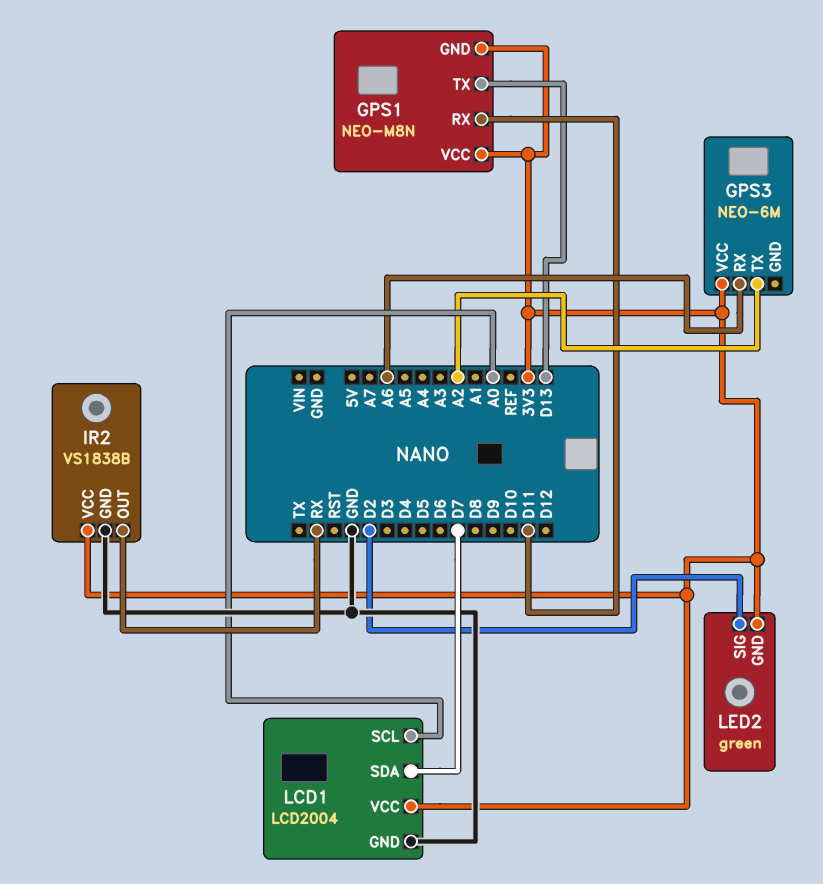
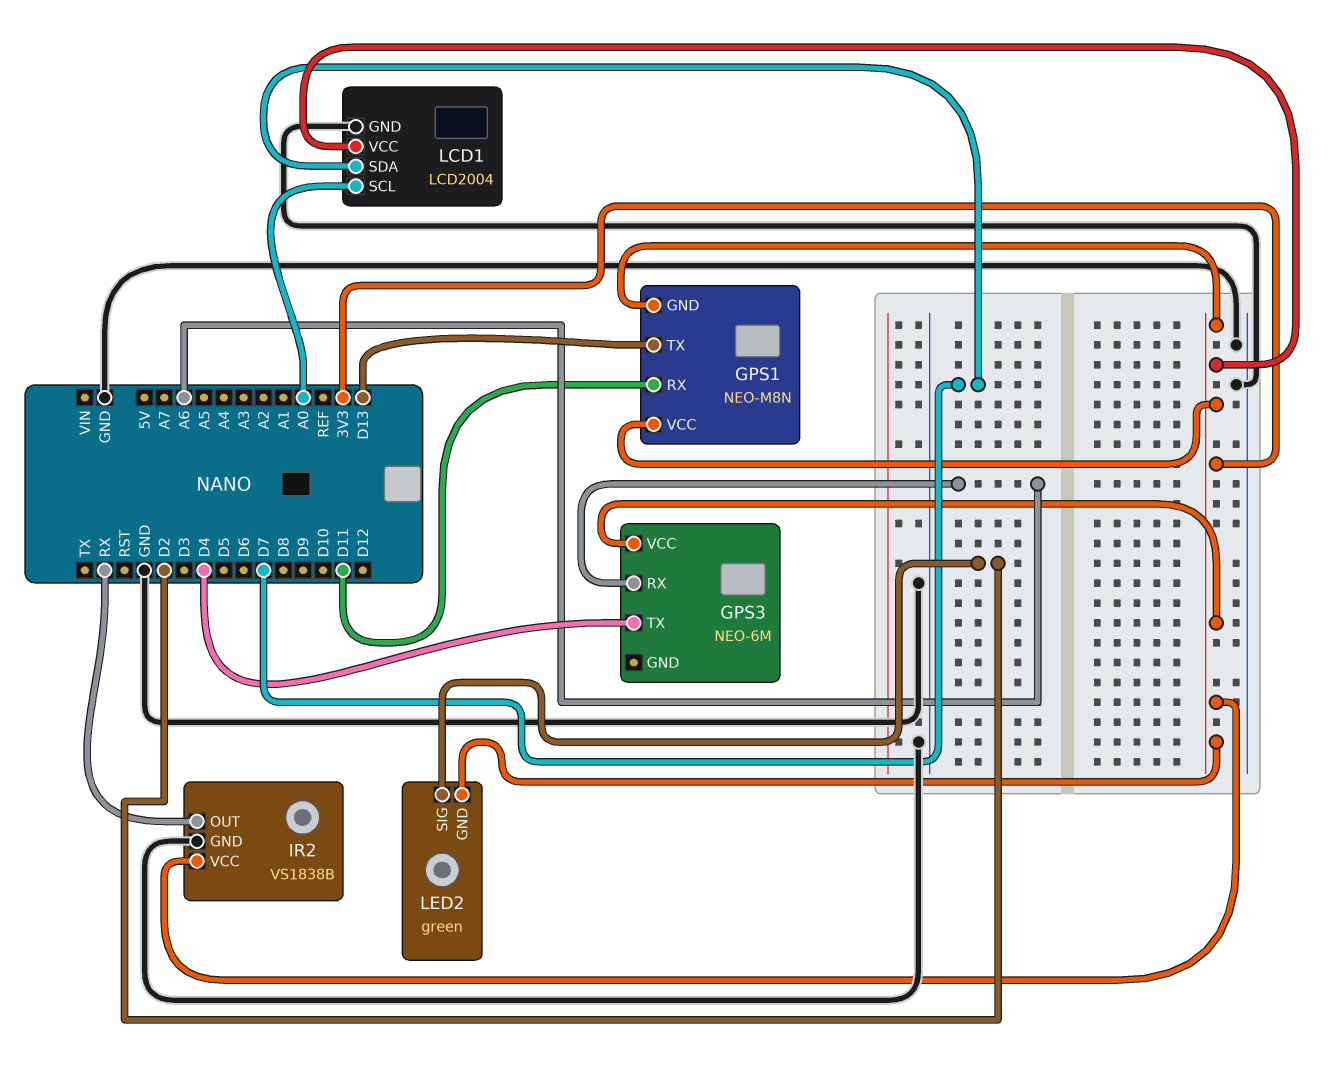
GPS3 pin TX: A2 -> D4

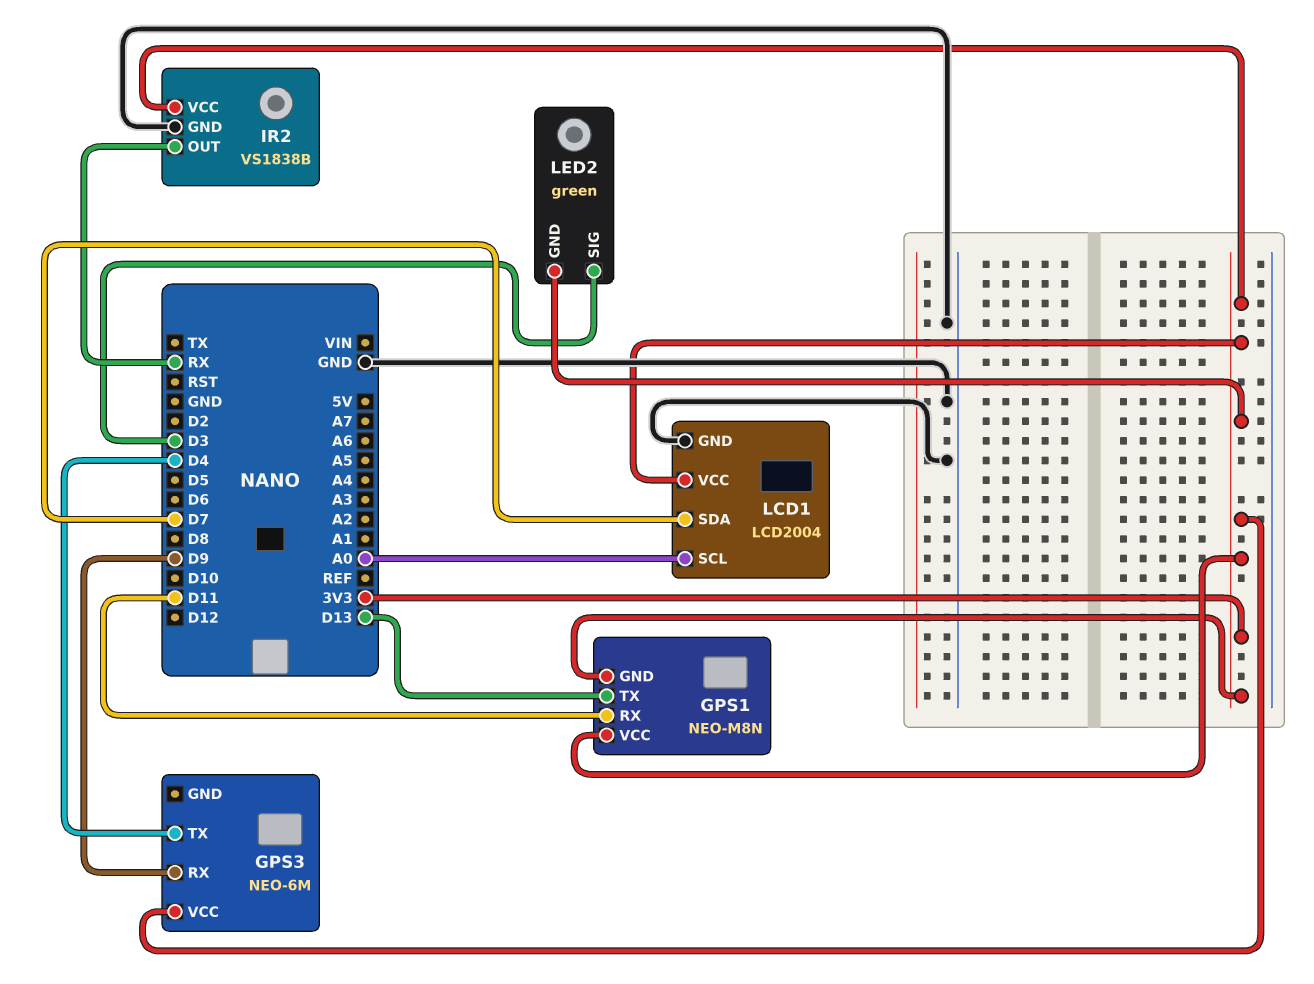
GPS3 pin RX: A6 -> D9
LED2 pin SIG: D2 -> D3

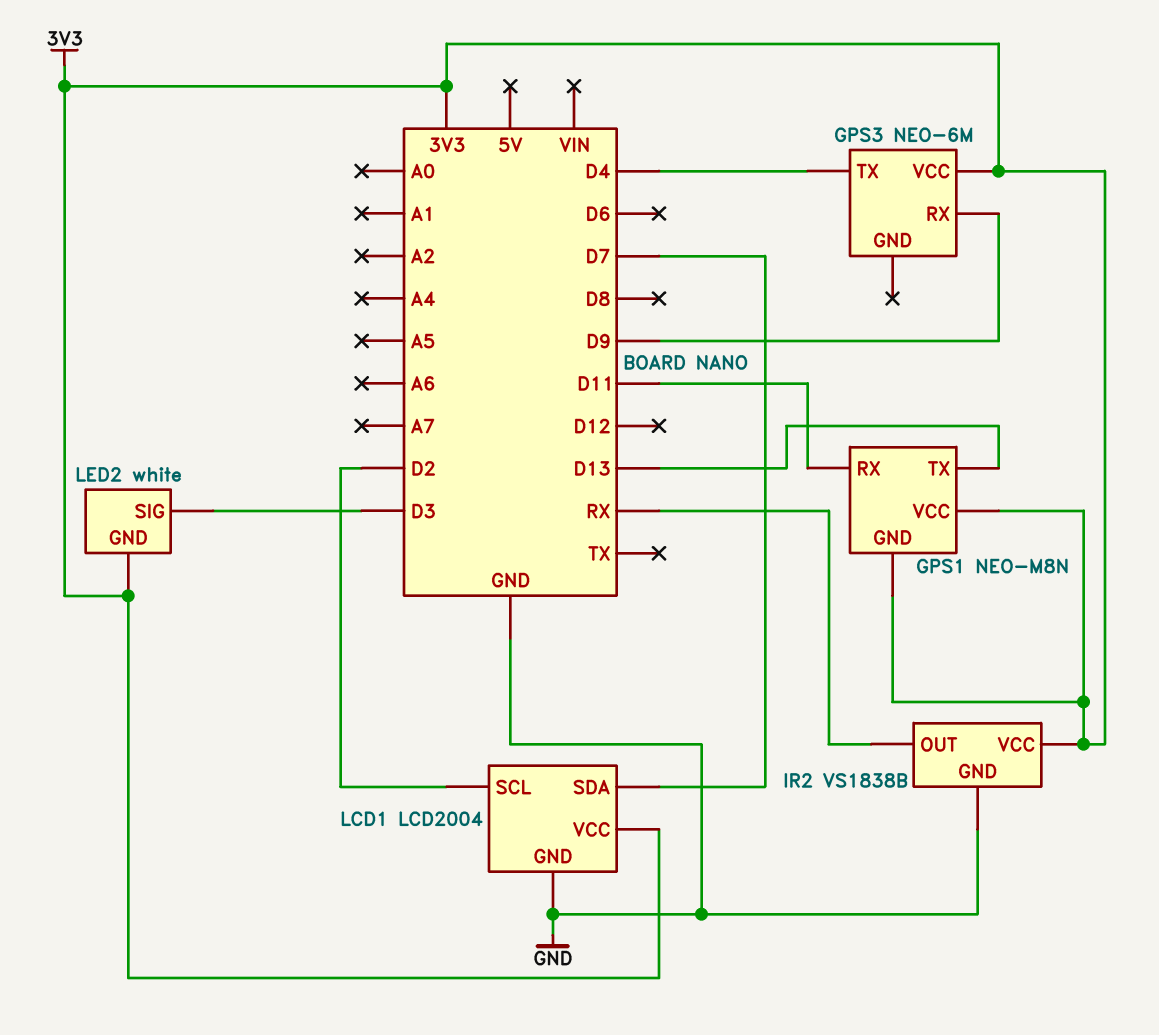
LCD1 pin SCL: A0 -> D2
LED2: green -> white

